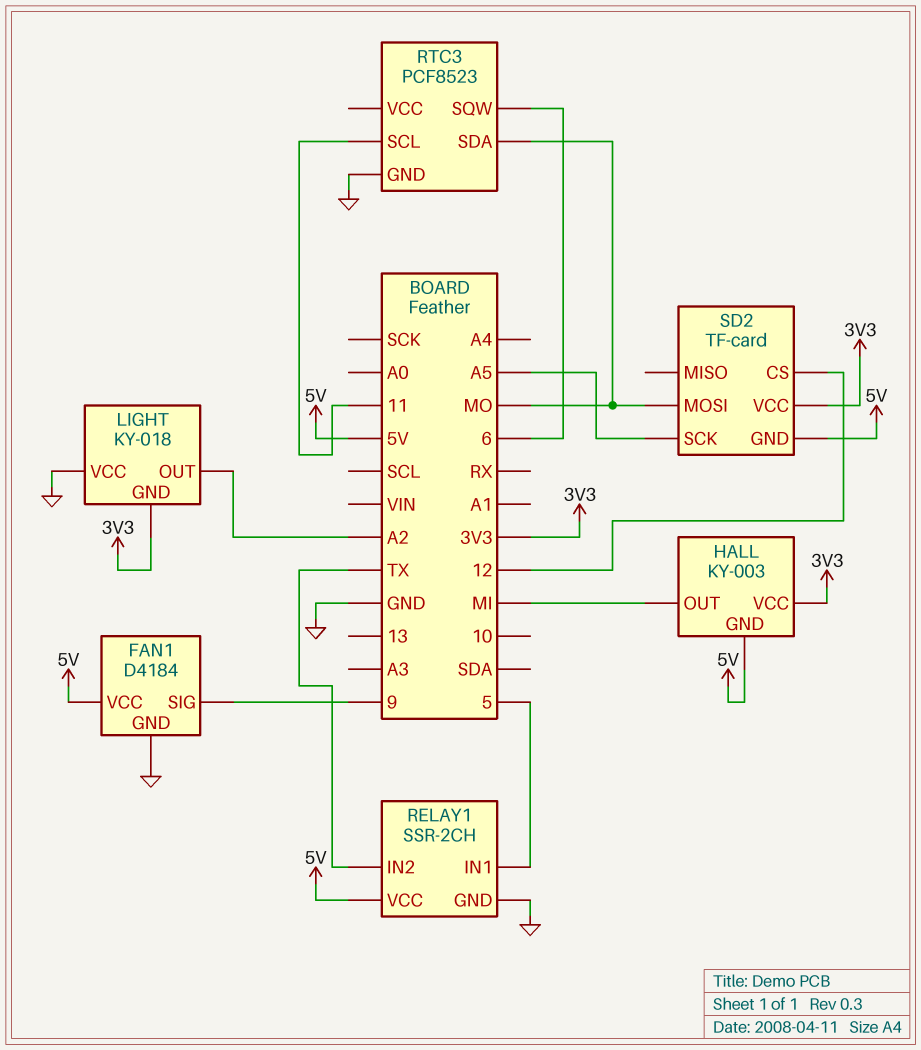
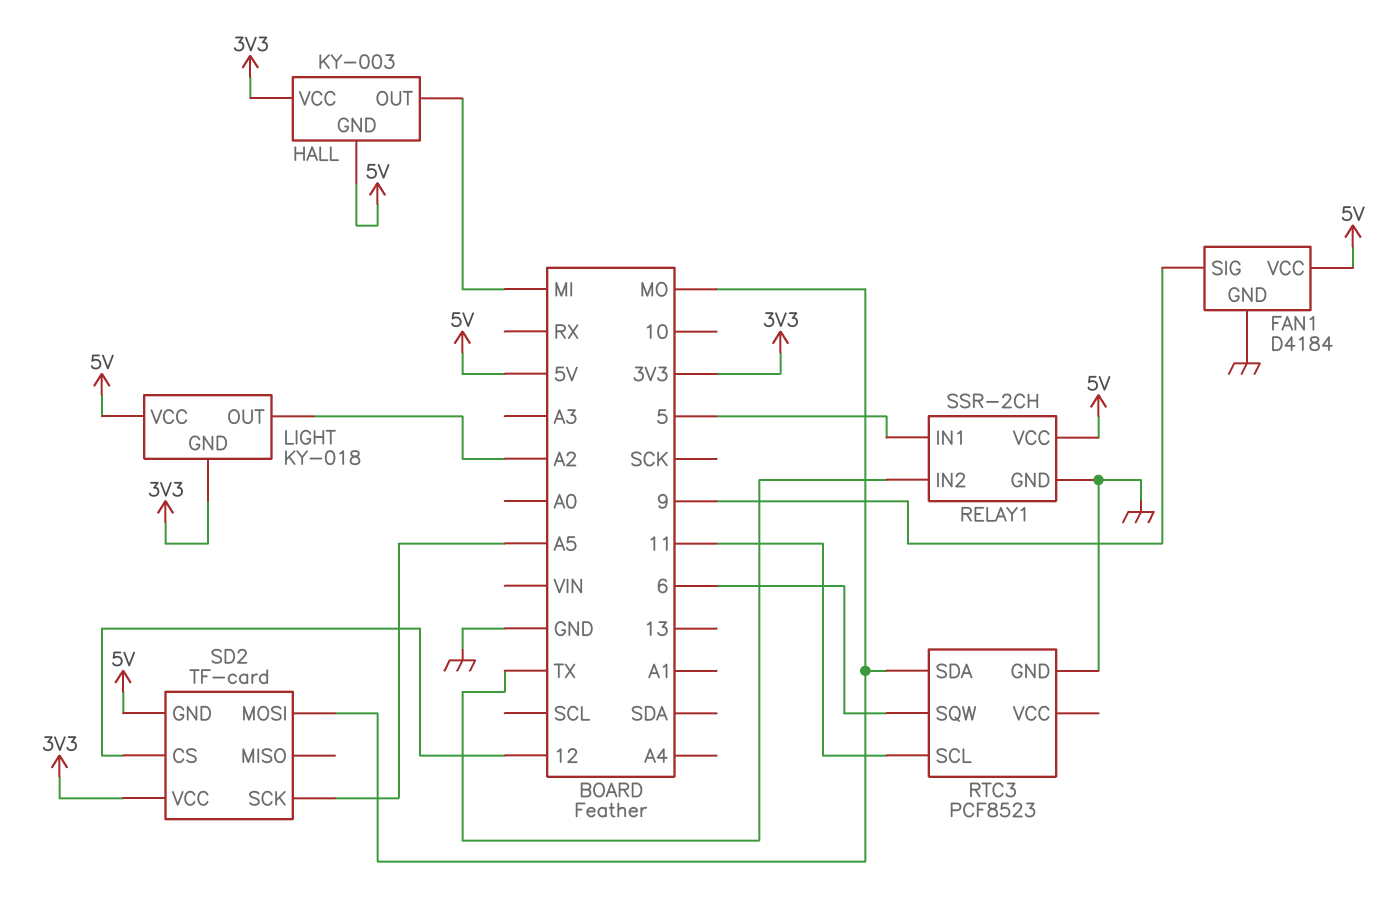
LIGHT pin VCC: GND -> 5V

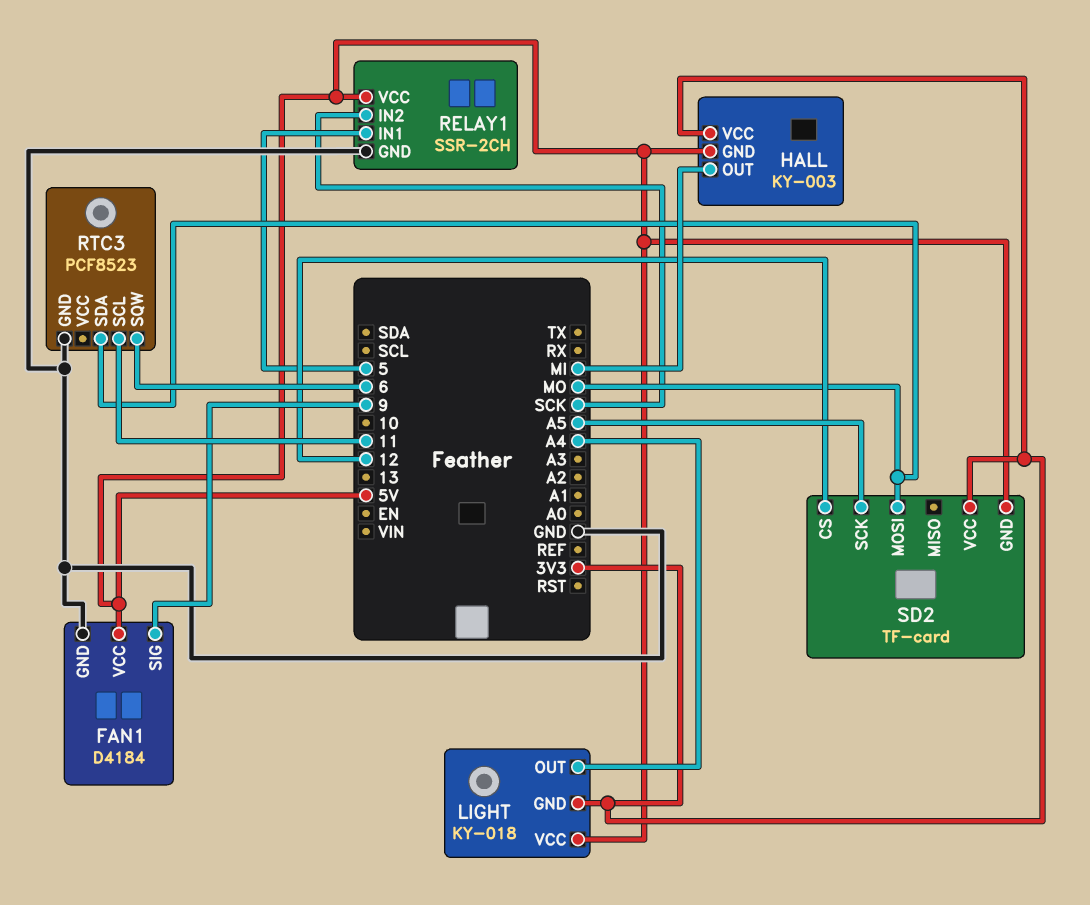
LIGHT pin OUT: A2 -> A4
RELAY1 pin IN2: TX -> SCK

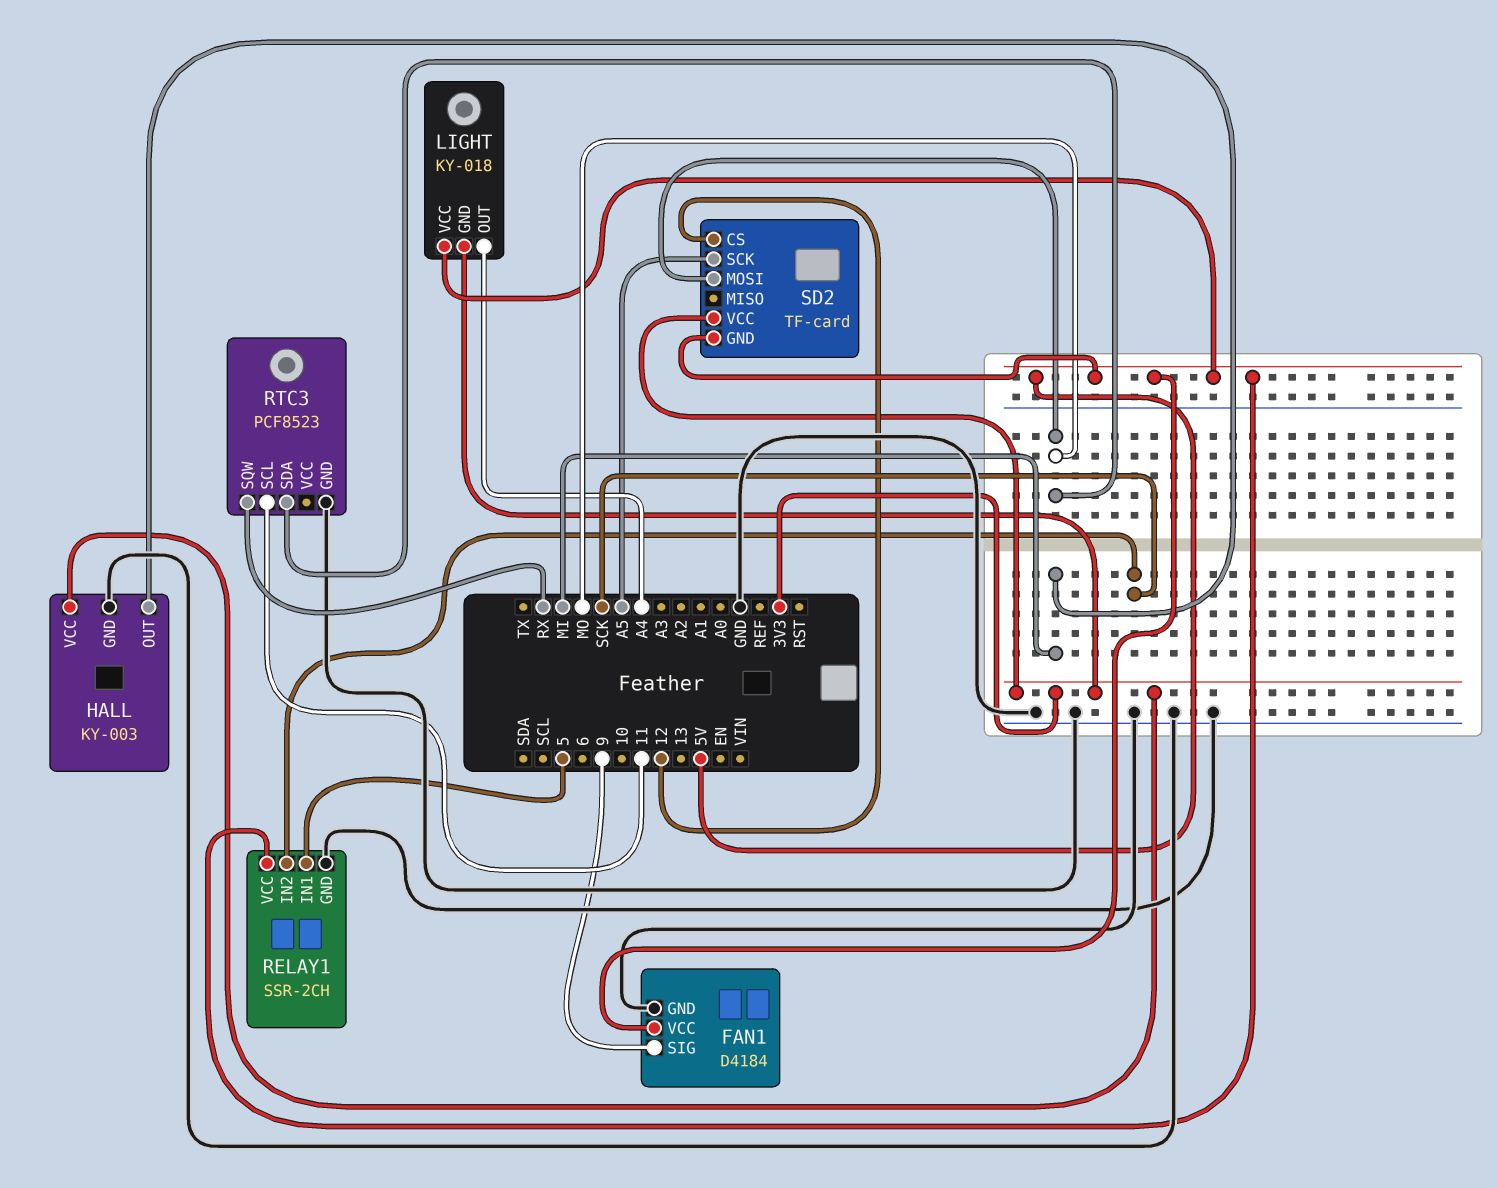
HALL pin GND: 5V -> GND
RTC3 pin SQW: 6 -> RX

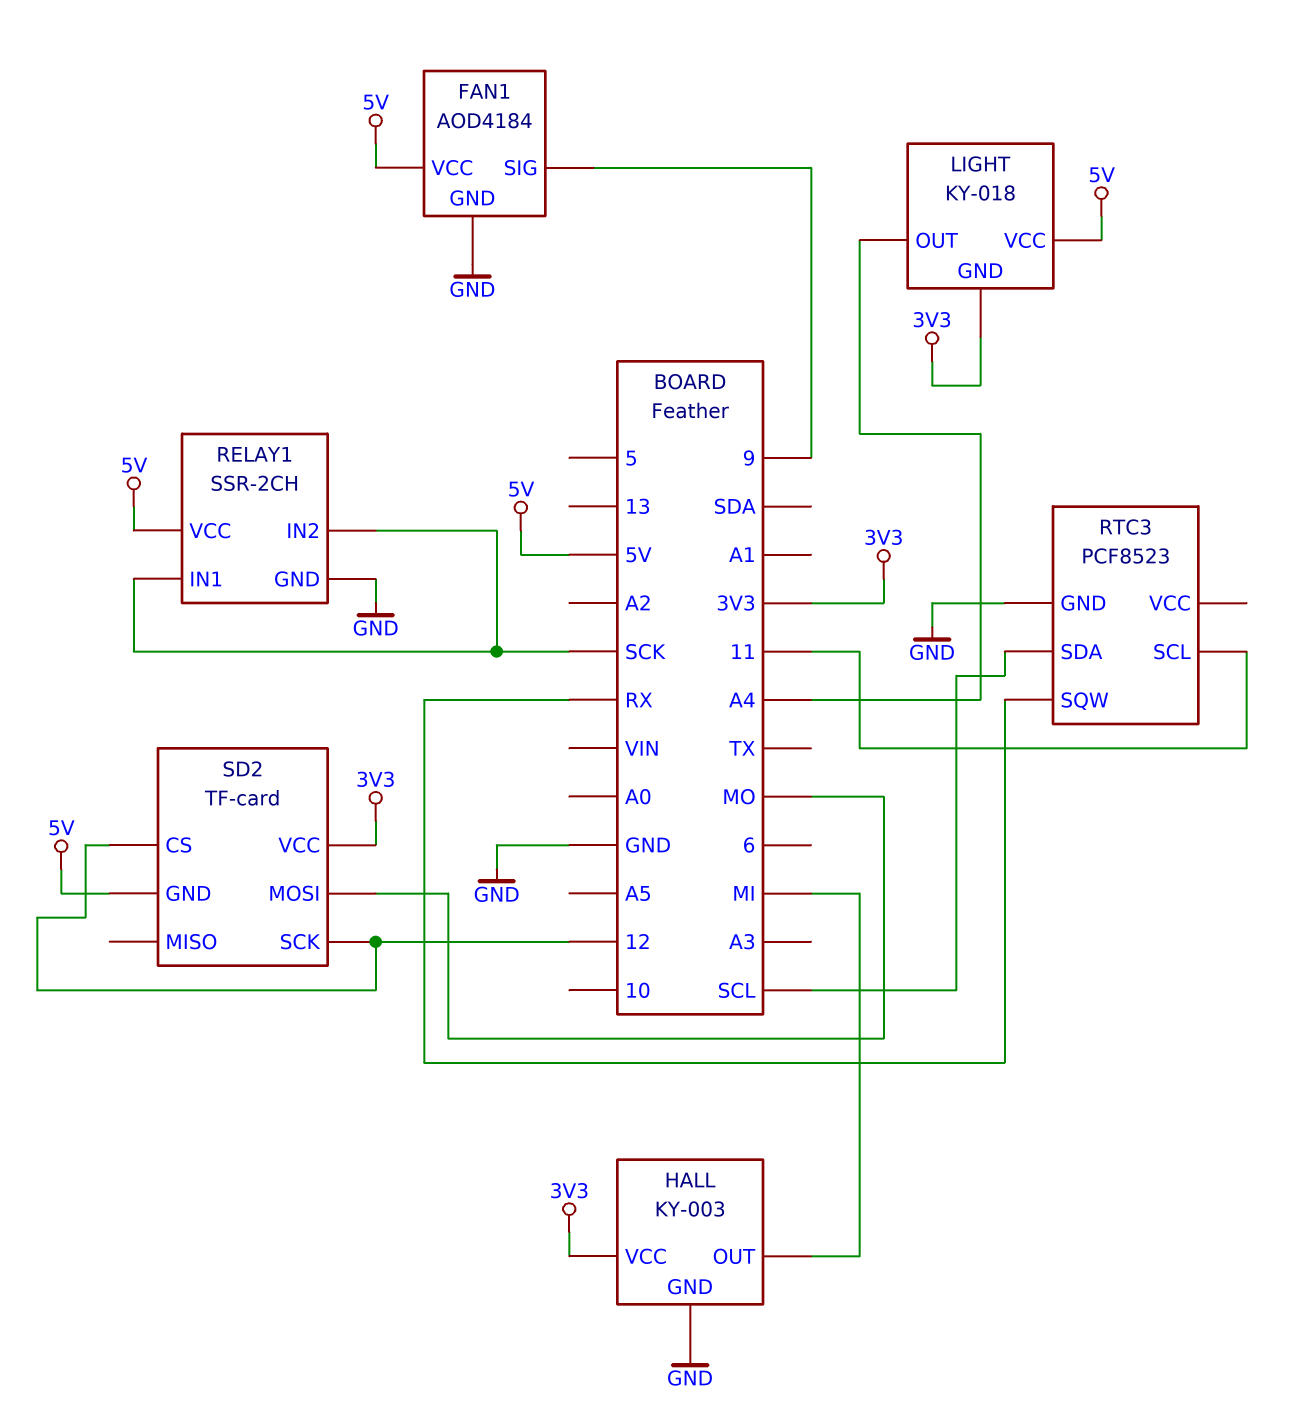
FAN1: D4184 -> AOD4184
RELAY1 pin IN1: 5 -> SCK
RTC3 pin SDA: MO -> SCL
SD2 pin SCK: A5 -> 12

